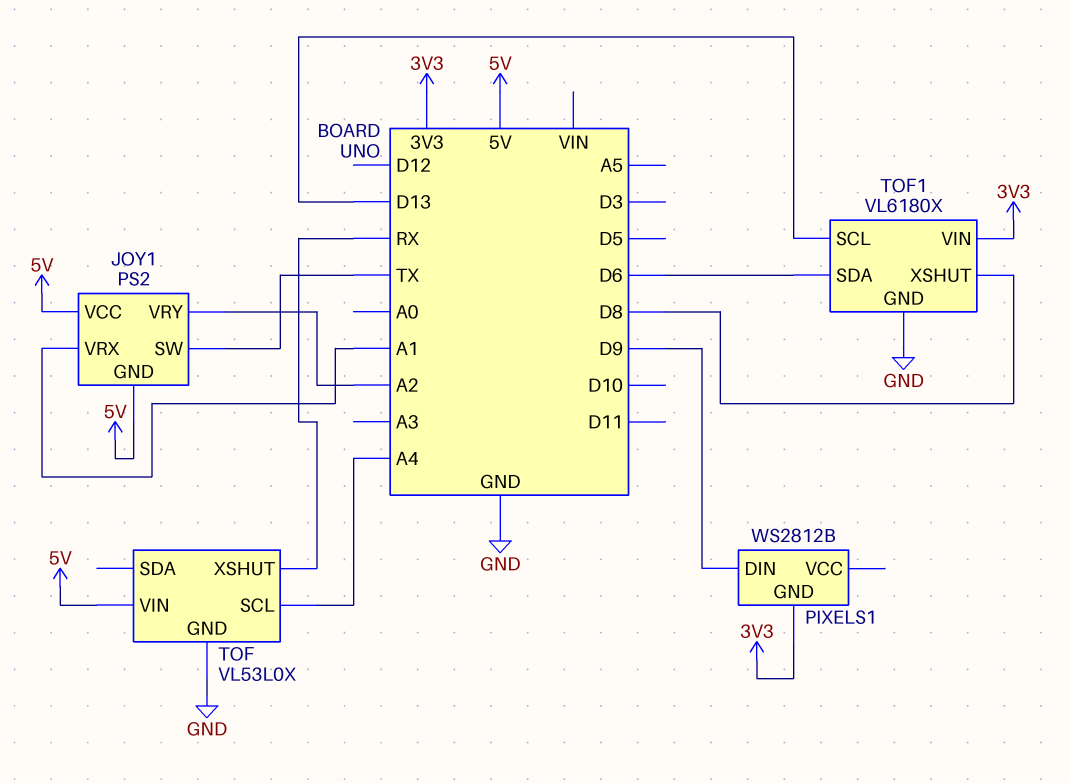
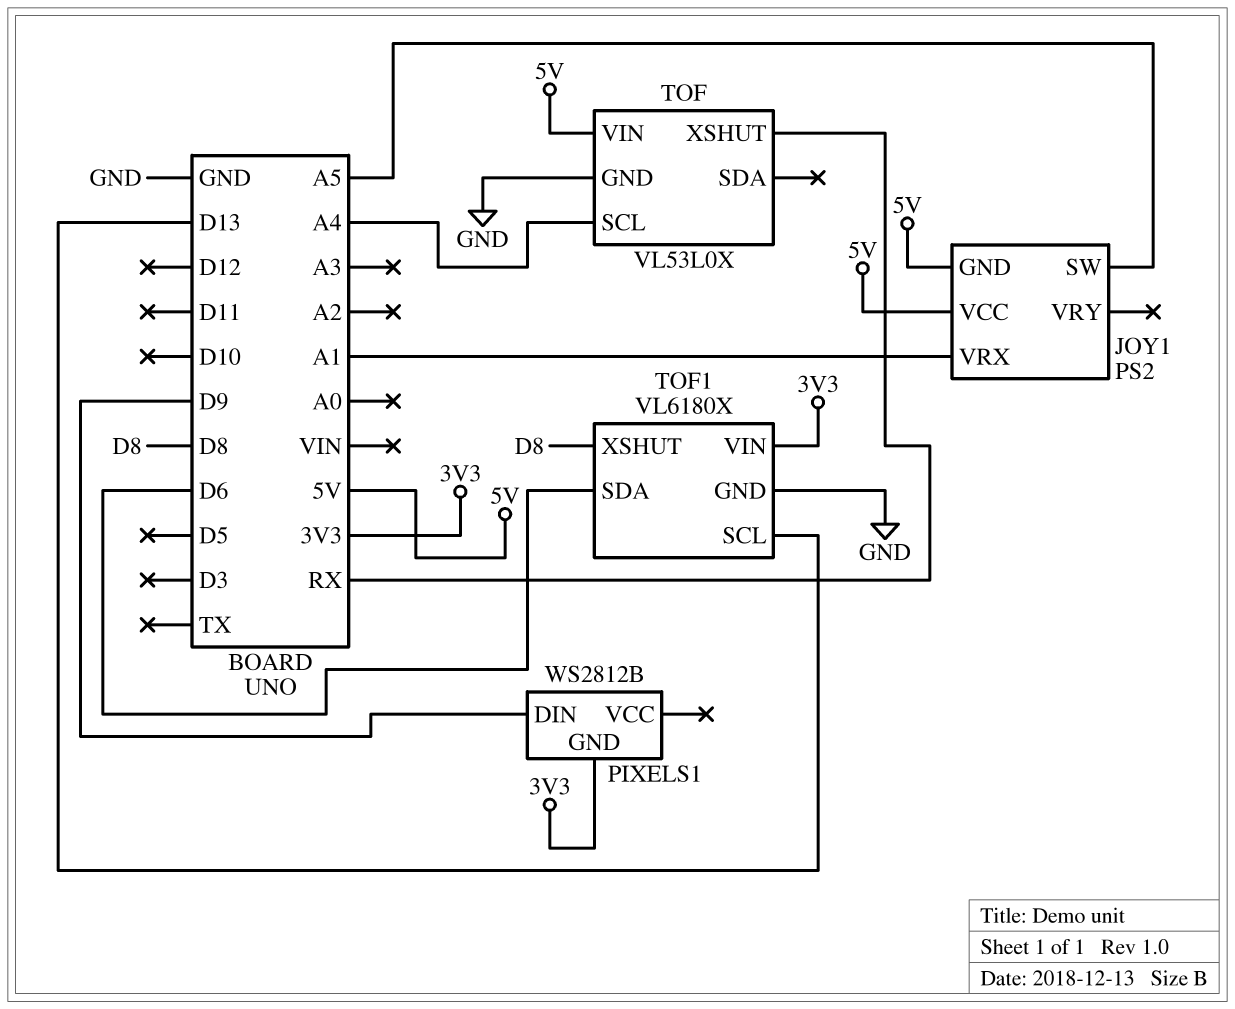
JOY1 pin SW: TX -> A5
JOY1 pin VRY: A2 -> none

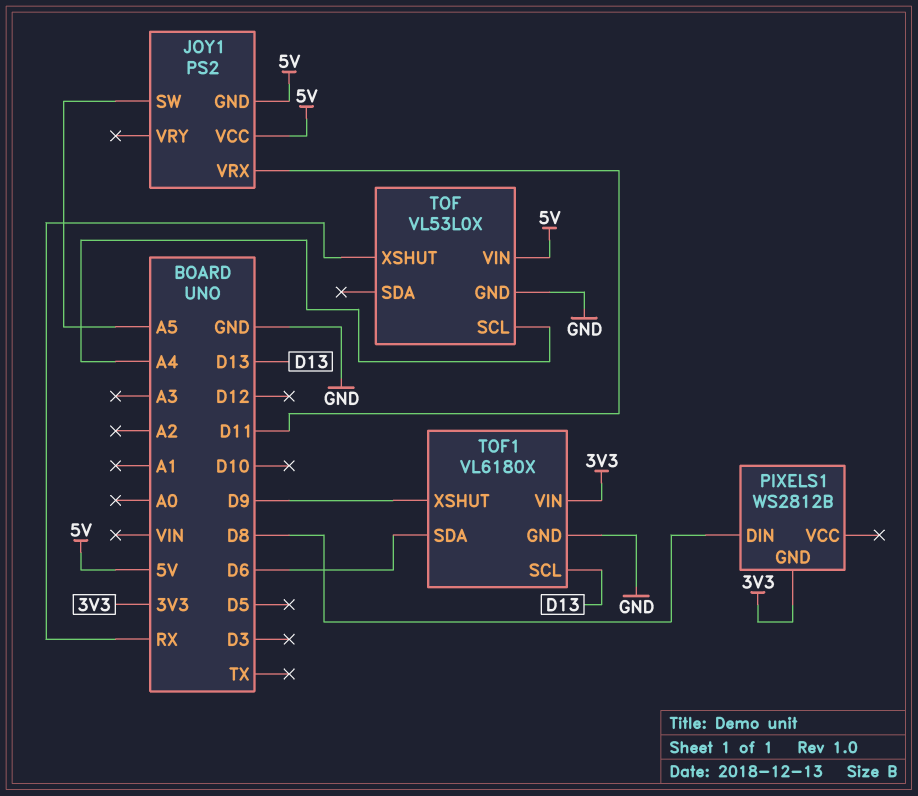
JOY1 pin VRX: A1 -> D11
PIXELS1 pin DIN: D9 -> D8
TOF1 pin XSHUT: D8 -> D9

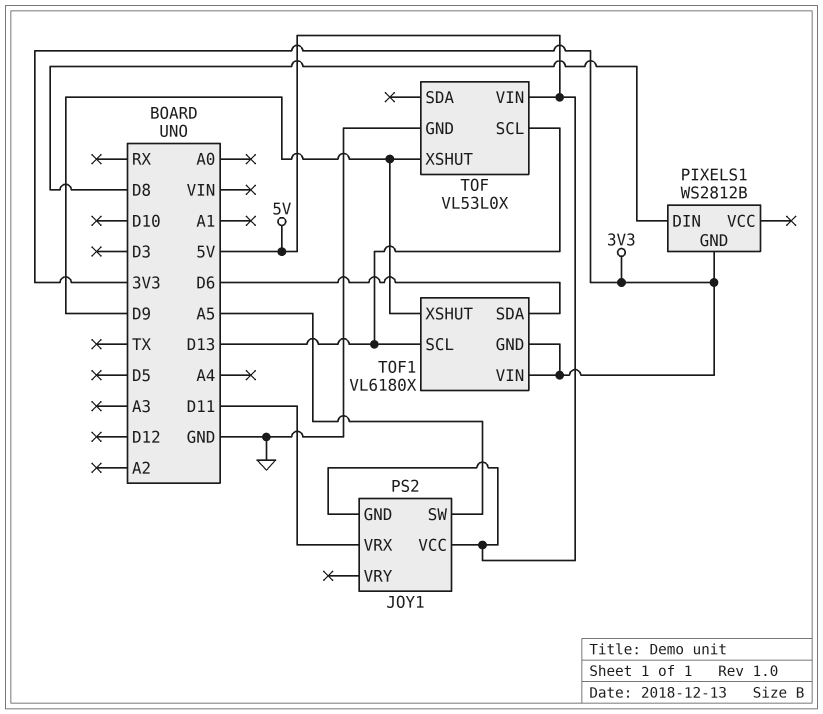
TOF pin SCL: A4 -> D13
TOF pin XSHUT: RX -> D9
TOF1 pin GND: GND -> 3V3

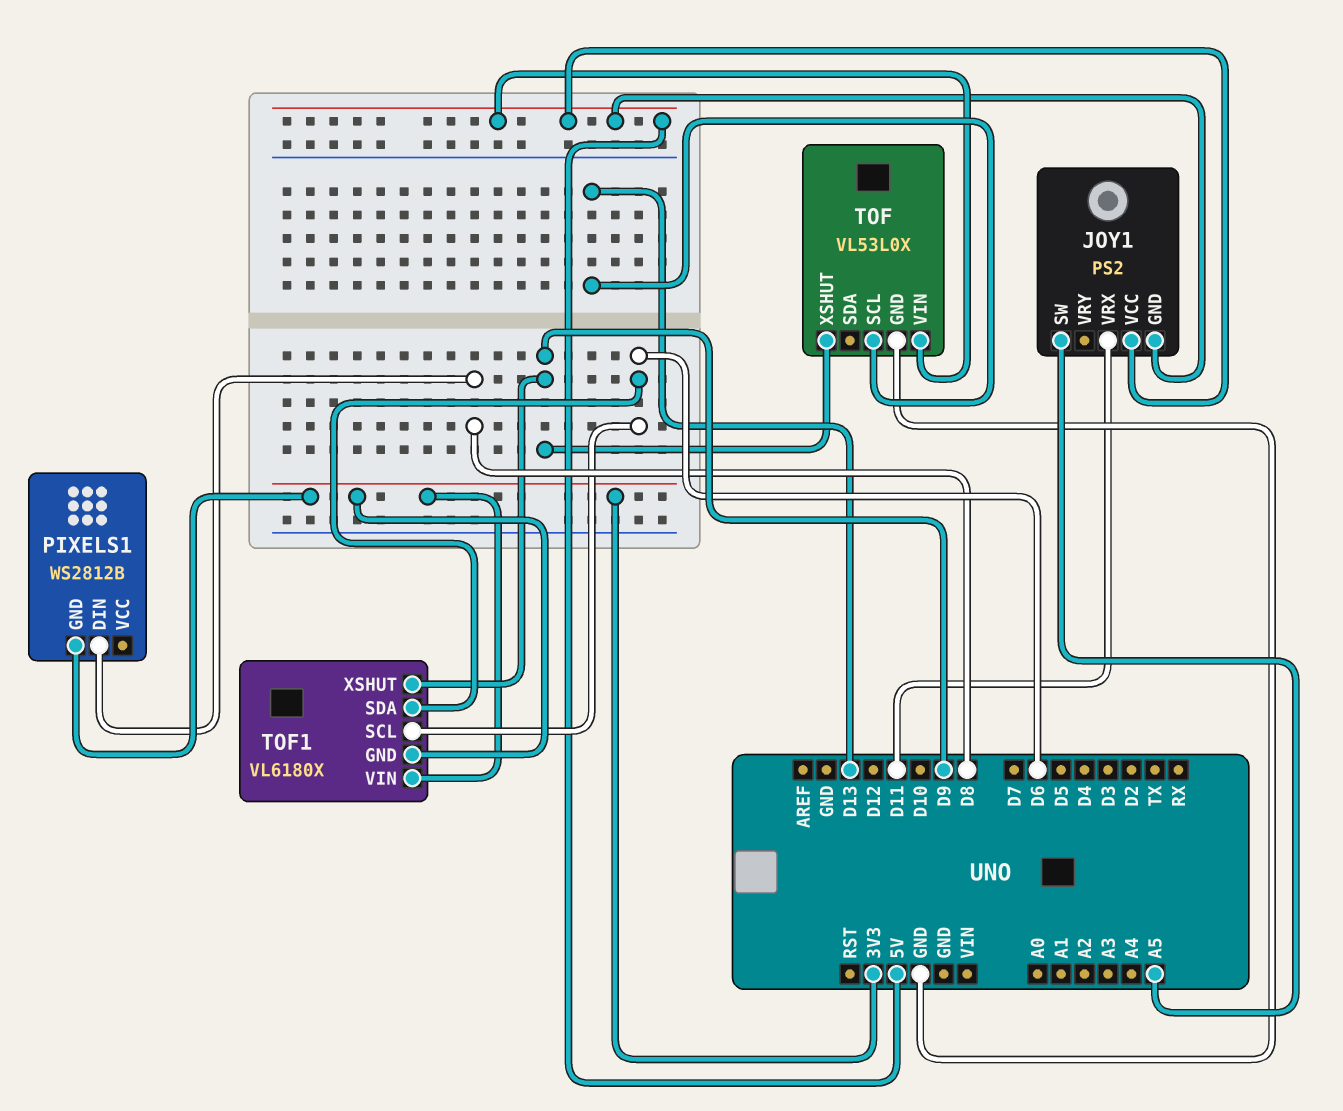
TOF1 pin SCL: D13 -> D6

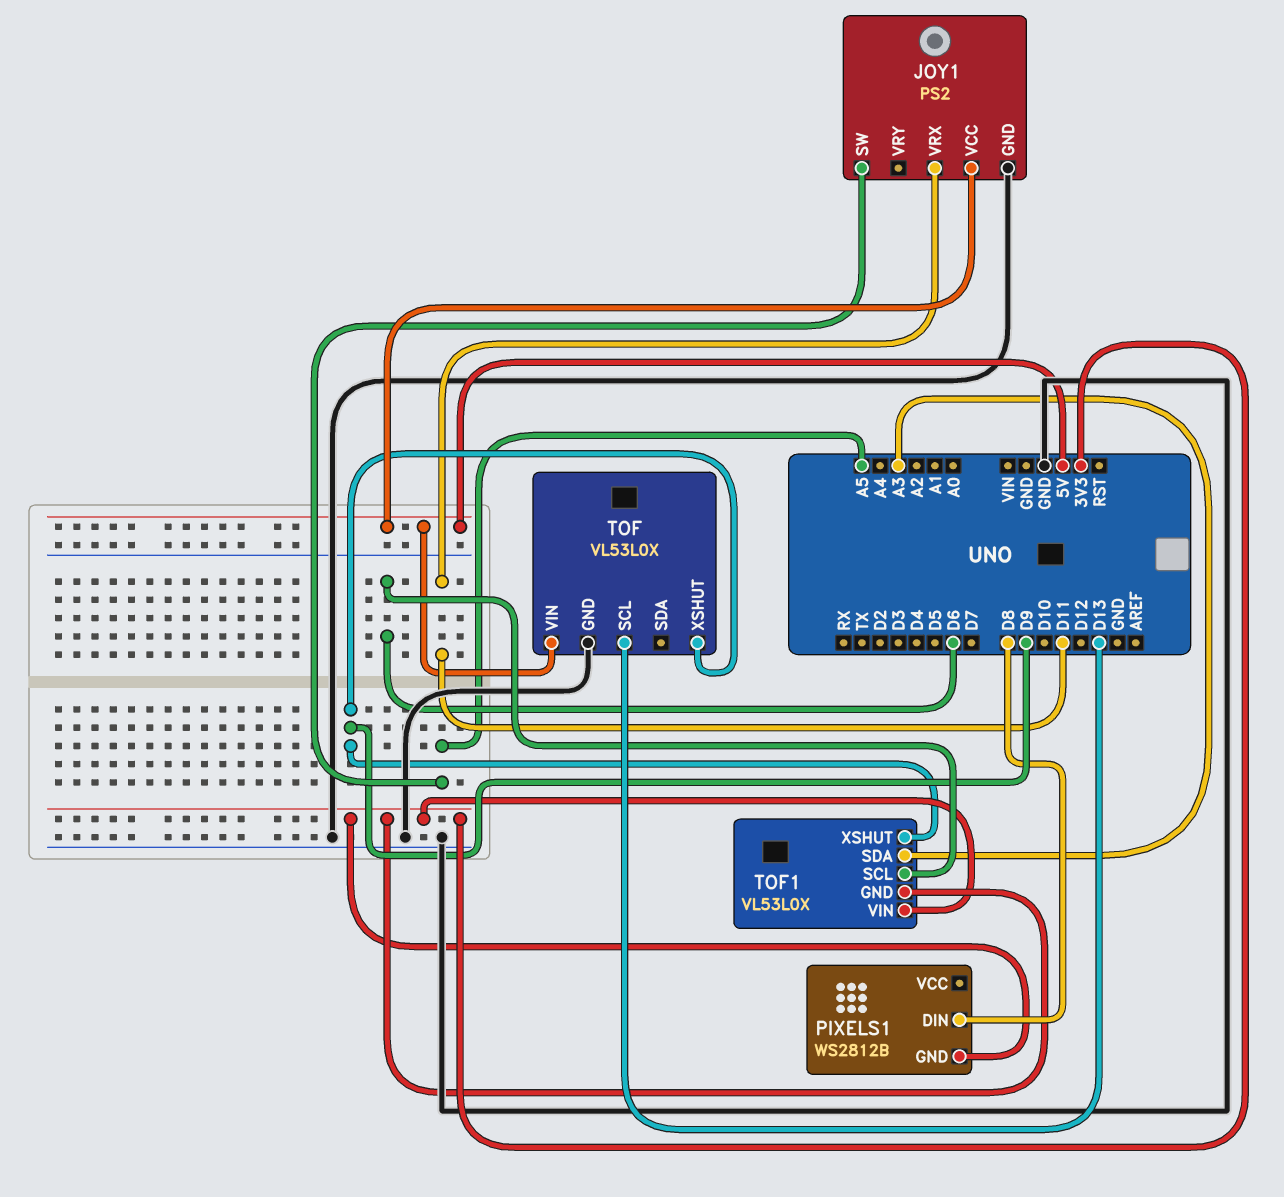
JOY1 pin GND: 5V -> GND
TOF1: VL6180X -> VL53L0X
TOF1 pin SDA: D6 -> A3

